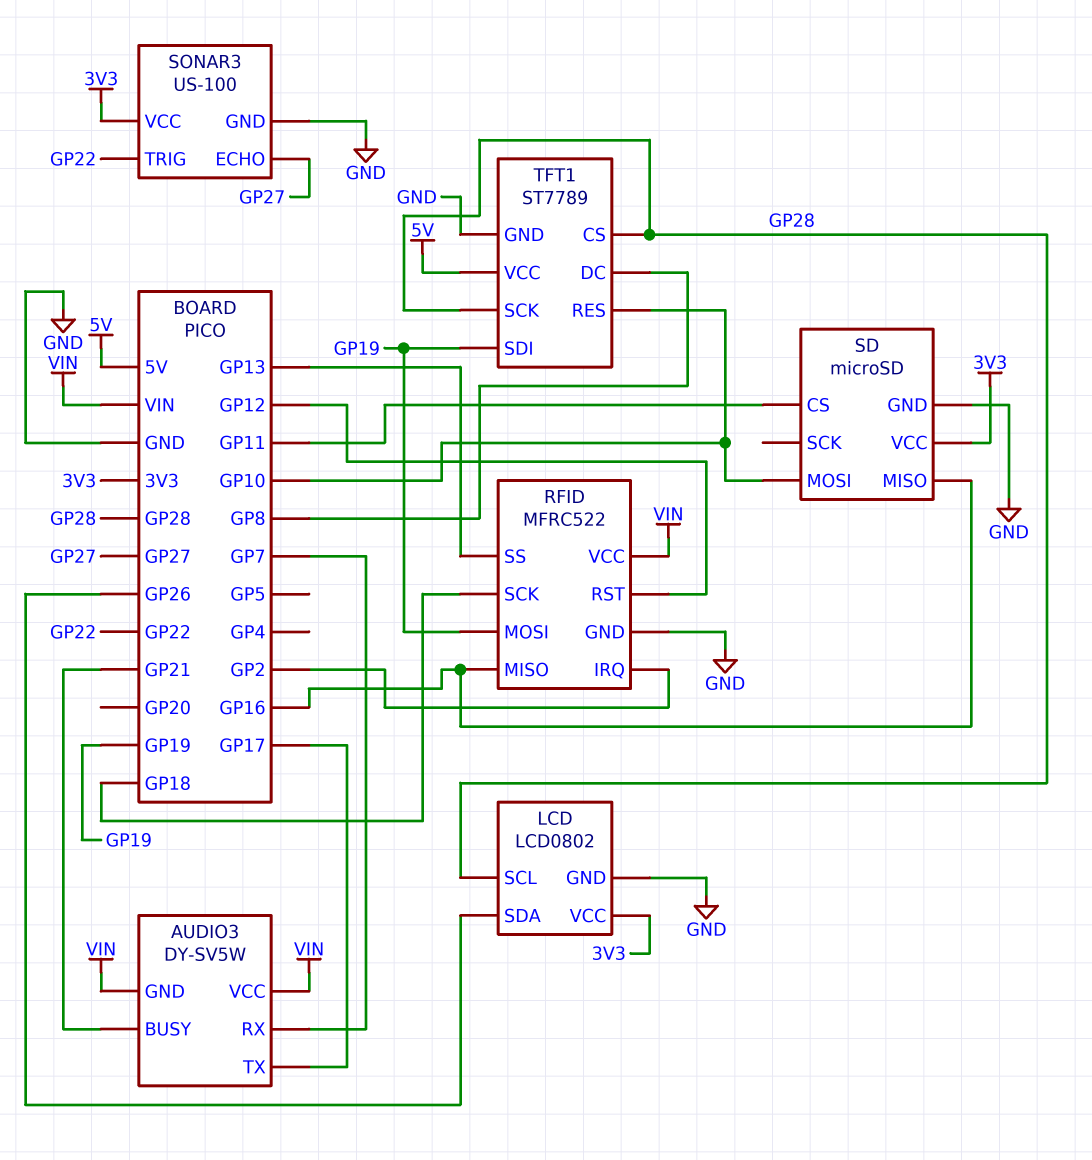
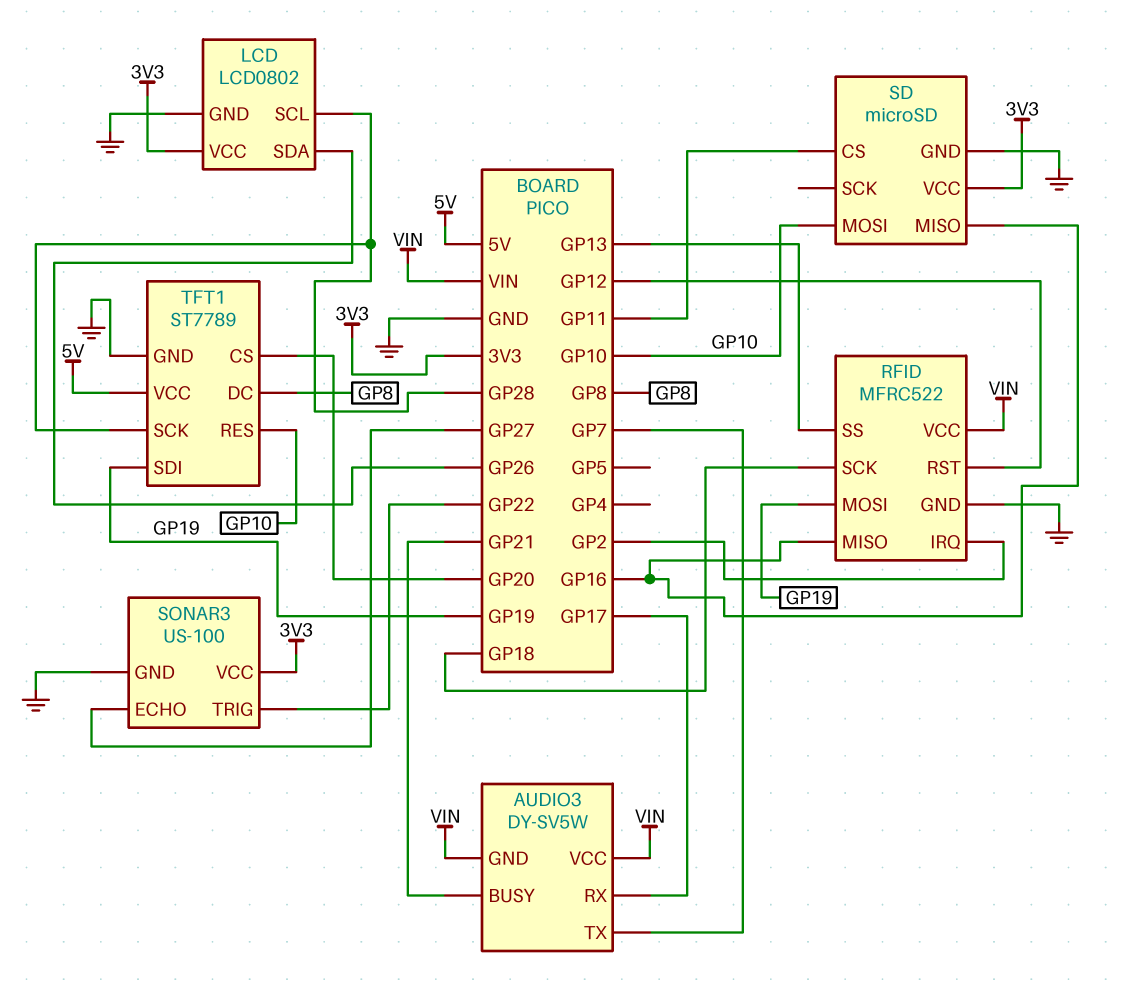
AUDIO3 pin RX: GP7 -> GP17
AUDIO3 pin TX: GP17 -> GP7
TFT1 pin CS: GP28 -> GP20

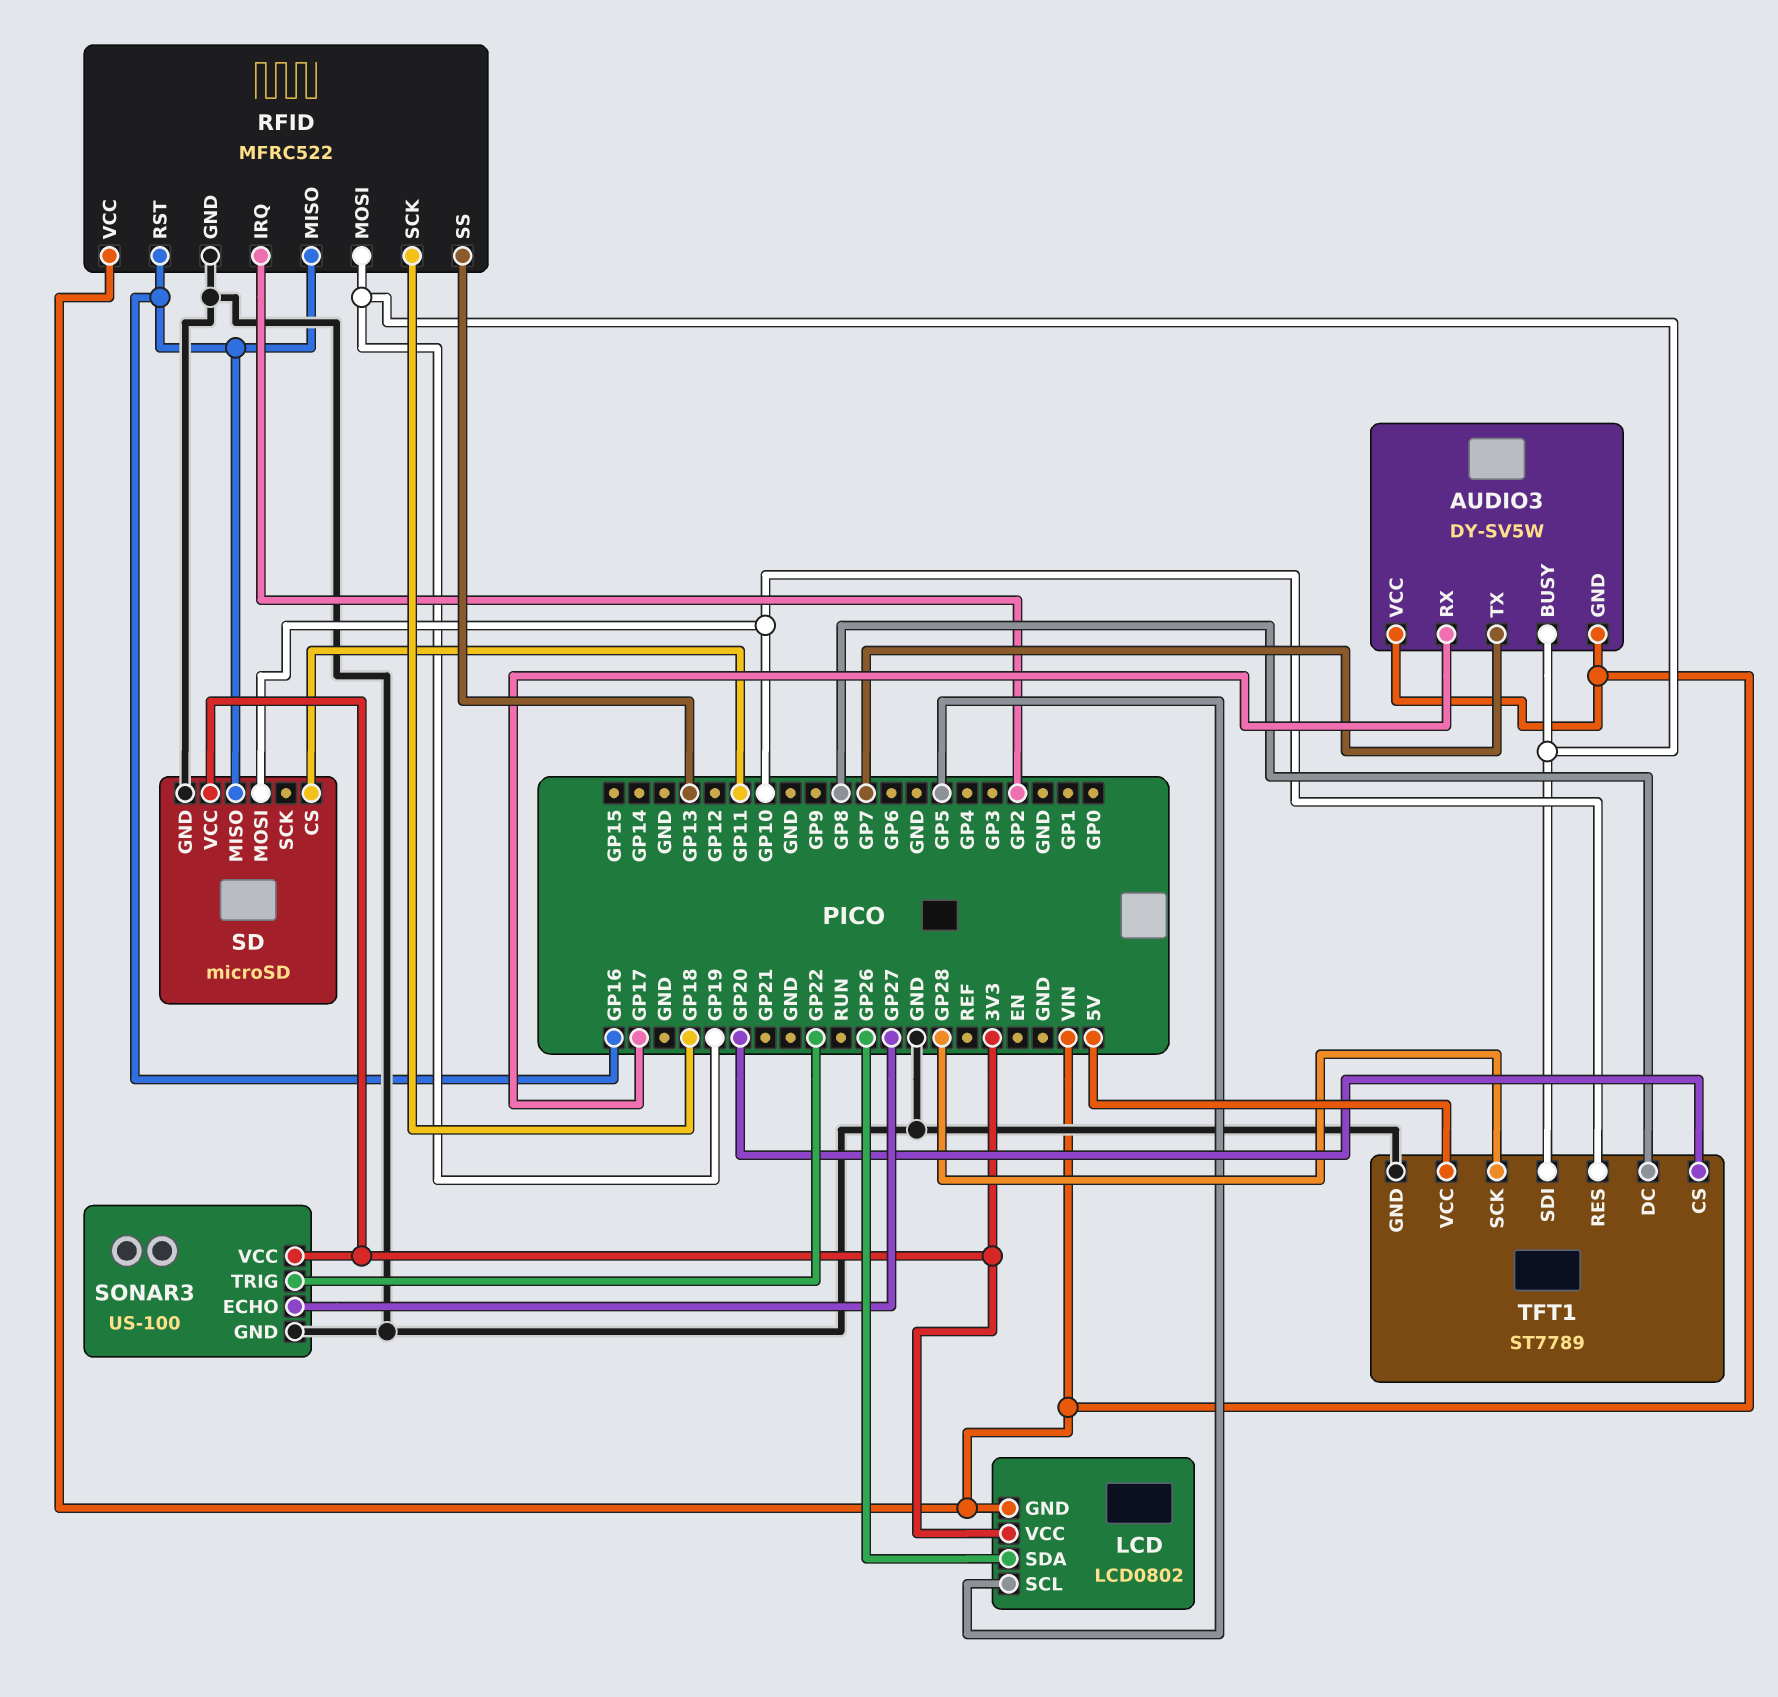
AUDIO3 pin BUSY: GP21 -> GP19
LCD pin GND: GND -> VIN
LCD pin SCL: GP28 -> GP5
RFID pin RST: GP12 -> GP16

